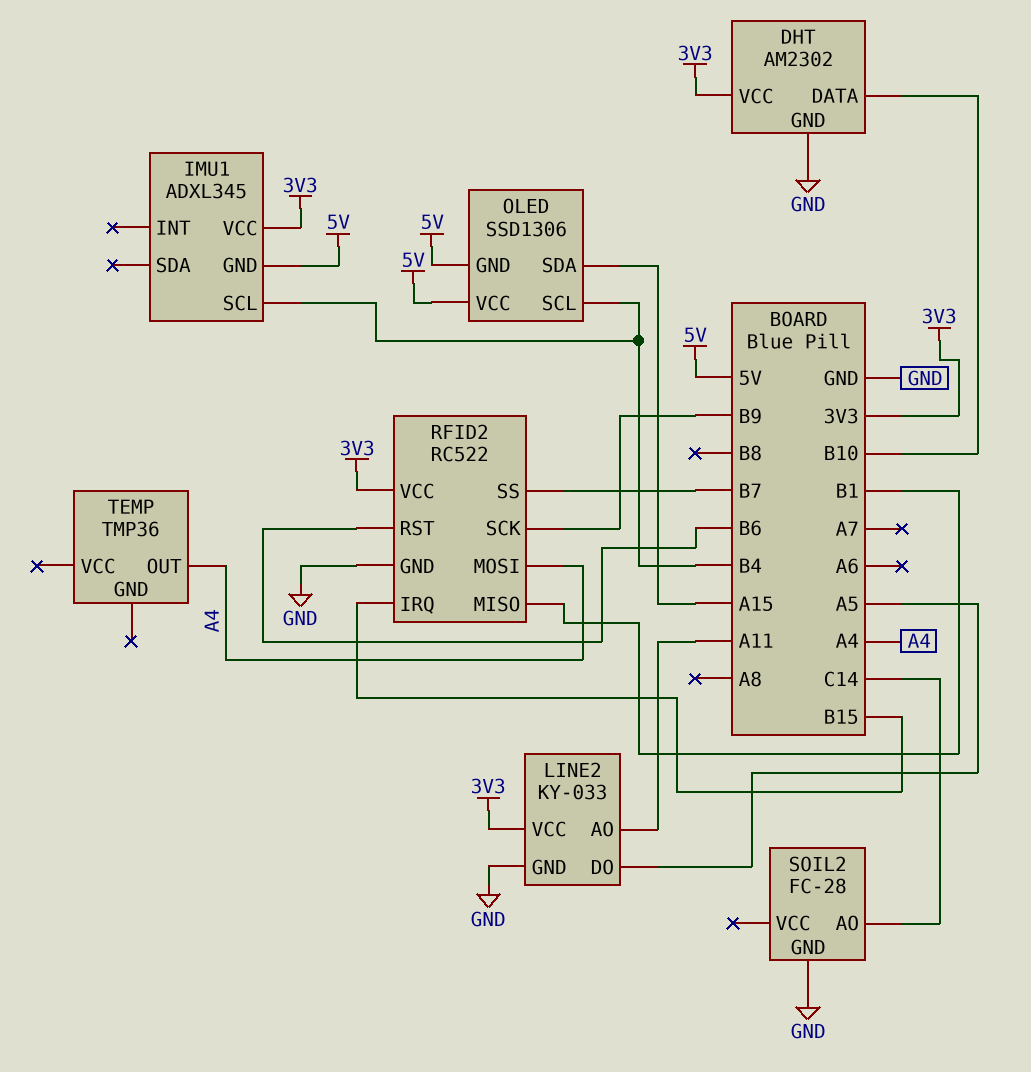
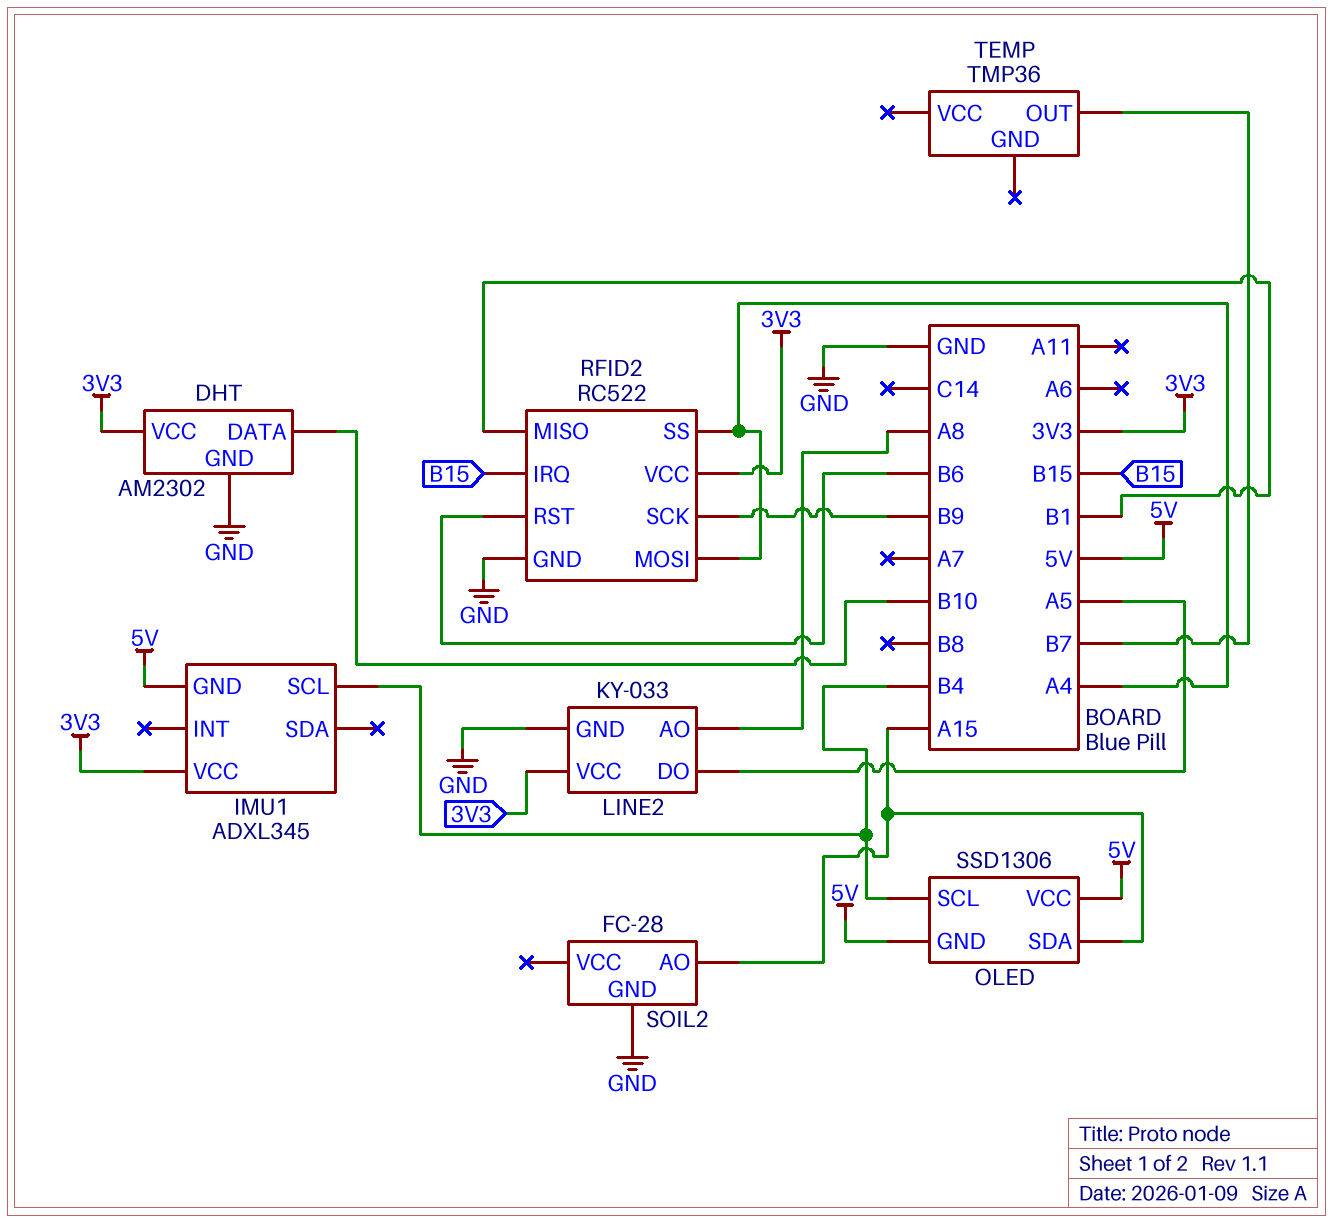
LINE2 pin AO: A11 -> A8
RFID2 pin SS: B7 -> A4
SOIL2 pin AO: C14 -> A15
TEMP pin OUT: A4 -> B7

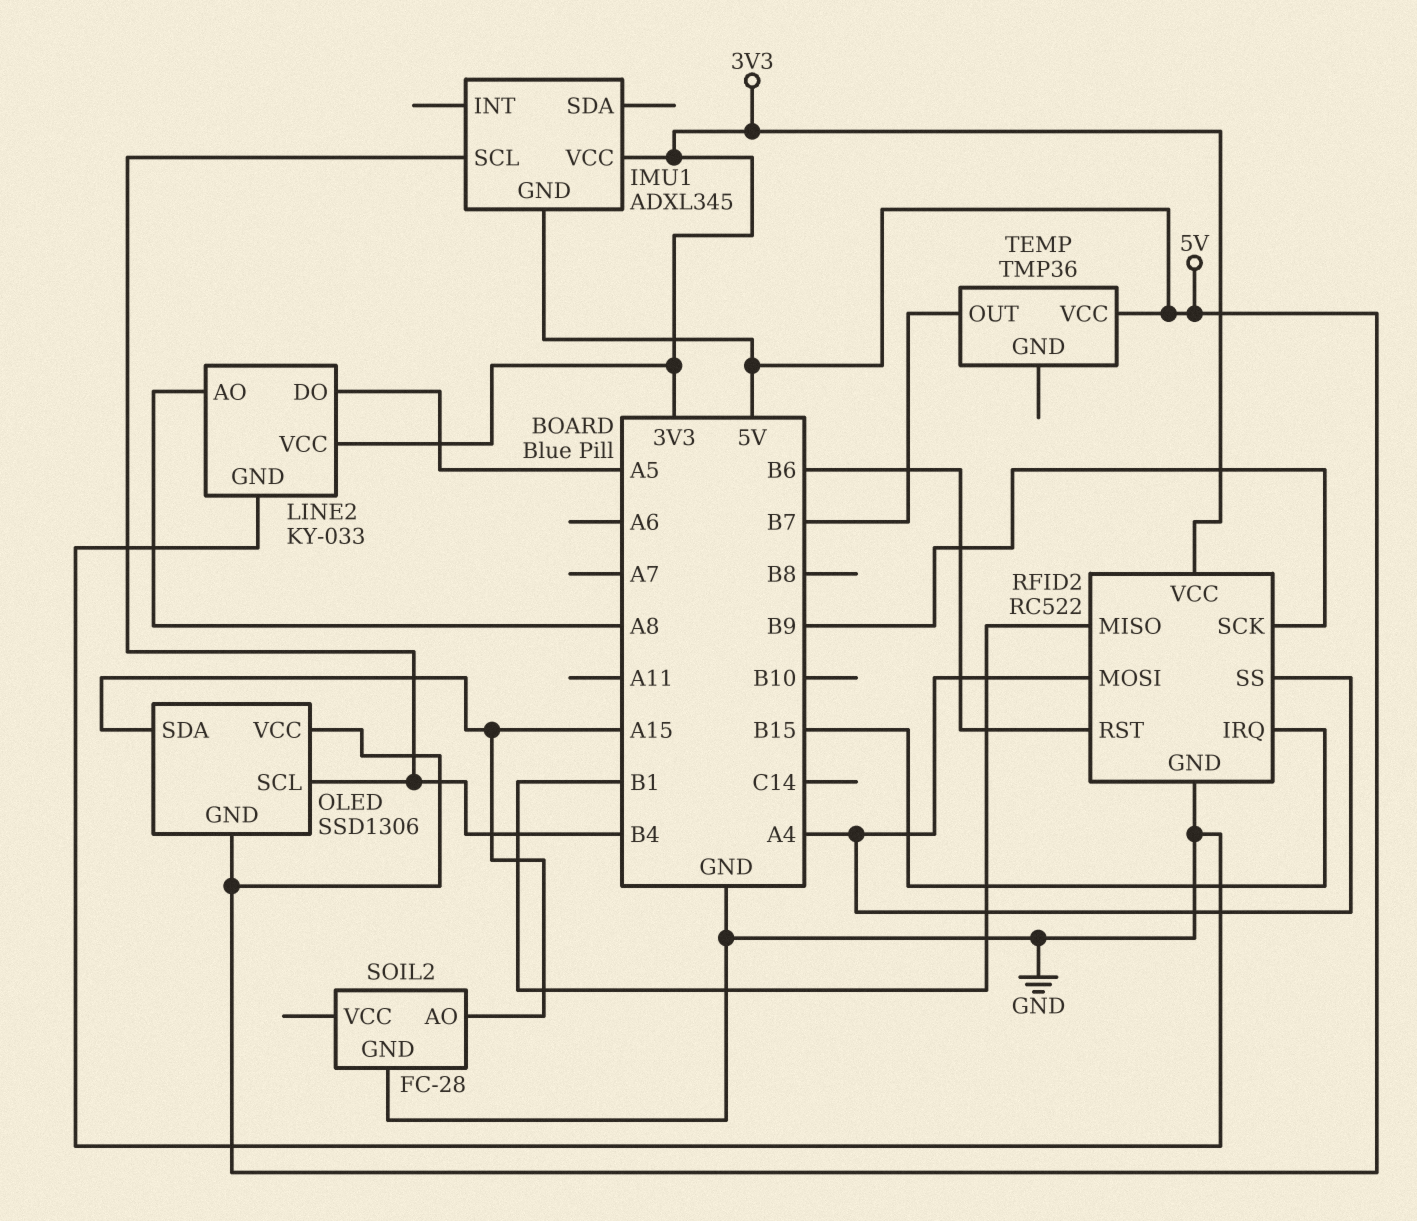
DHT: AM2302 -> none
DHT pin DATA: B10 -> none
DHT pin GND: GND -> none
DHT pin VCC: 3V3 -> none
TEMP pin VCC: none -> 5V

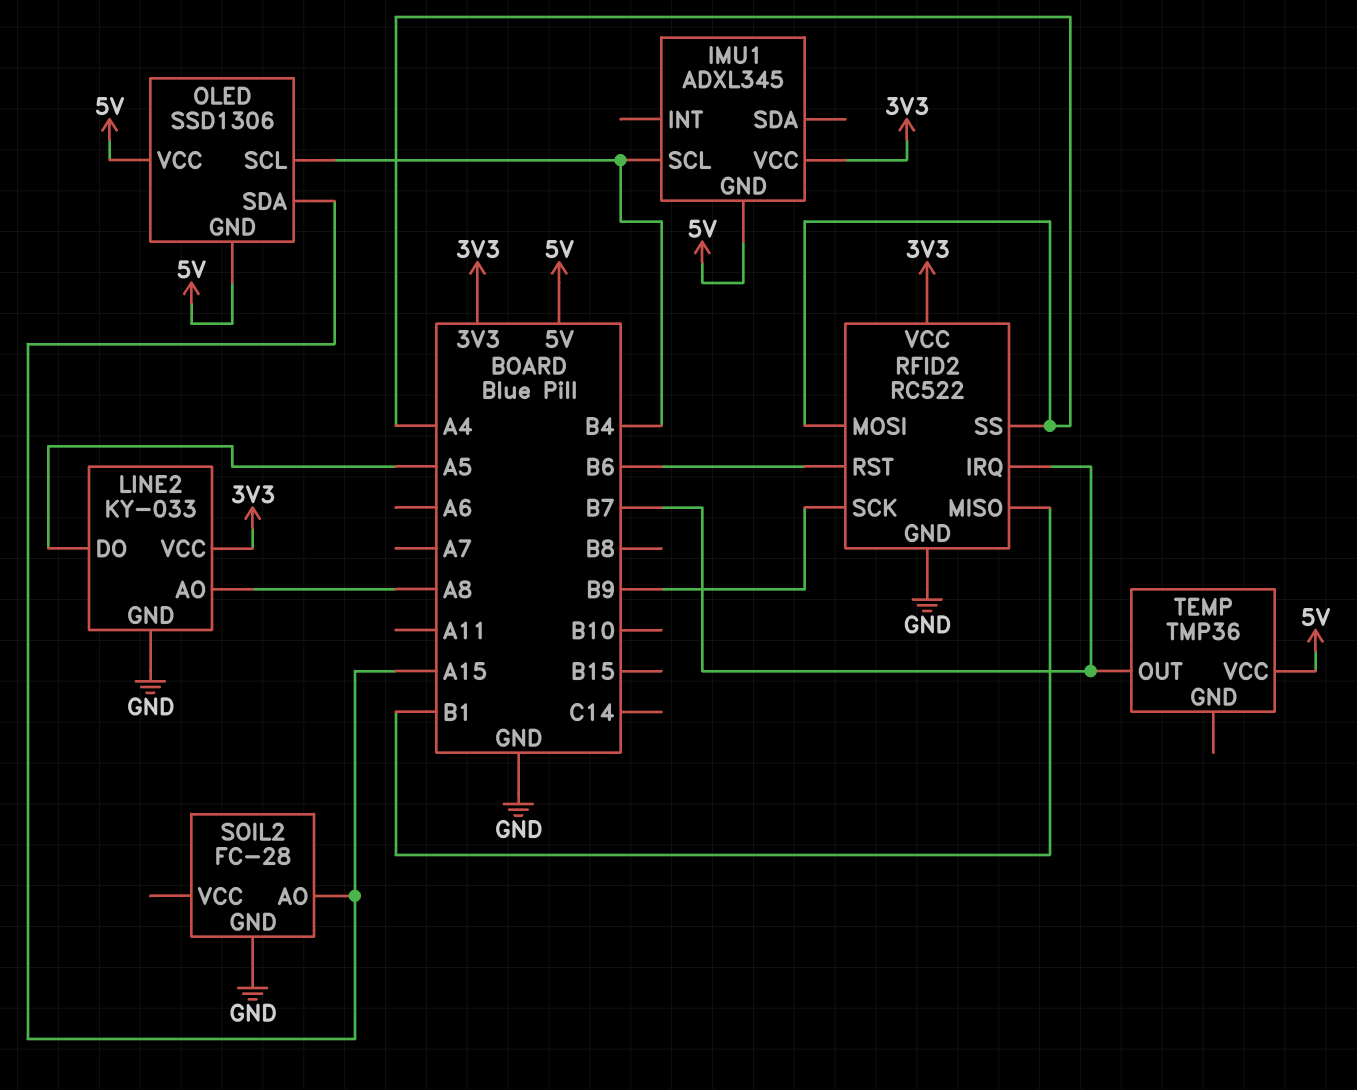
RFID2 pin IRQ: B15 -> B7

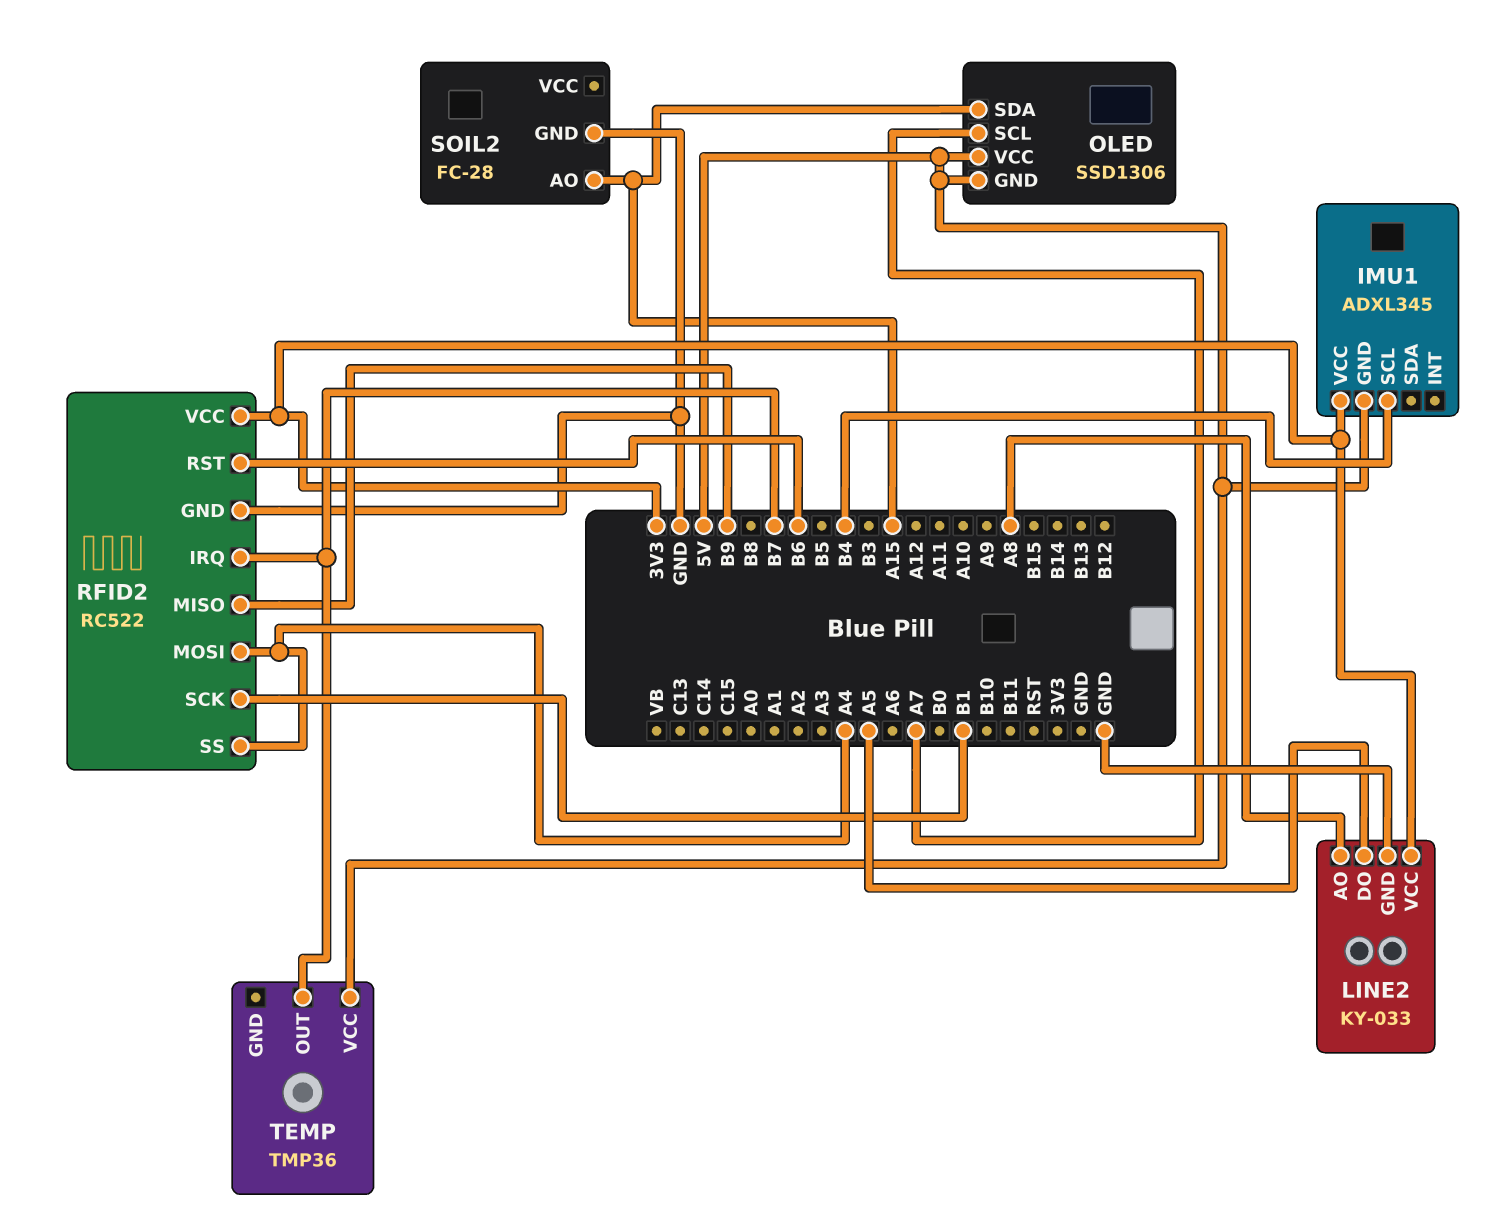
OLED pin SCL: B4 -> A7
RFID2 pin MISO: B1 -> B9
RFID2 pin SCK: B9 -> B1

